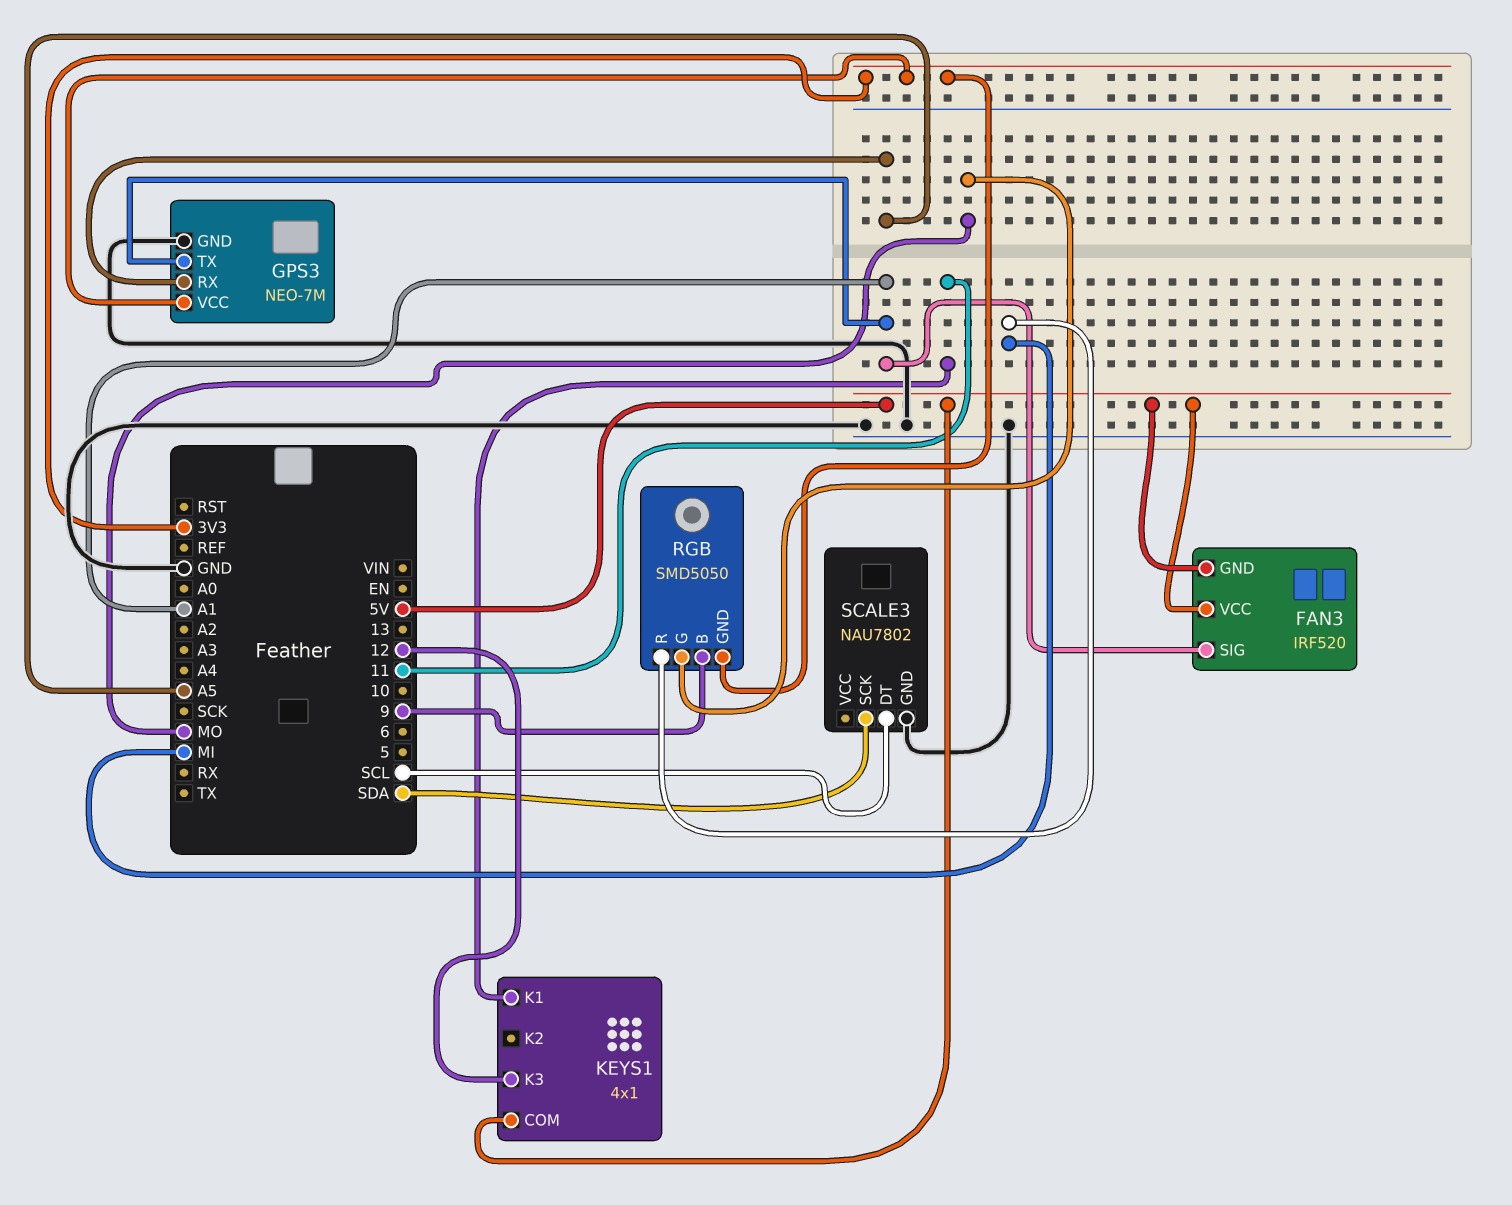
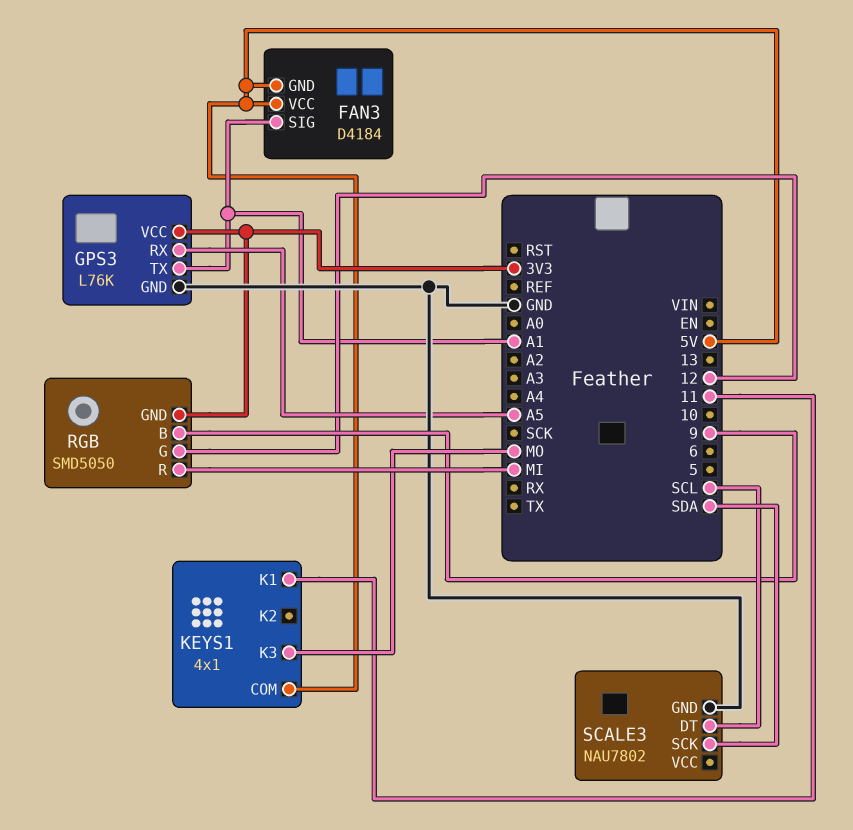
FAN3: IRF520 -> D4184
GPS3: NEO-7M -> L76K
KEYS1 pin K3: 12 -> MO
RGB pin G: MO -> 12

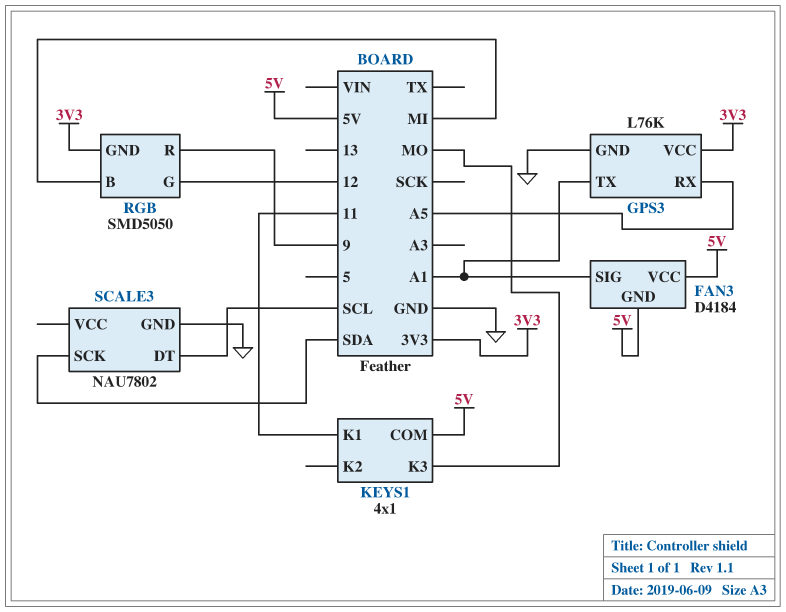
RGB pin B: 9 -> MI
RGB pin R: MI -> 9

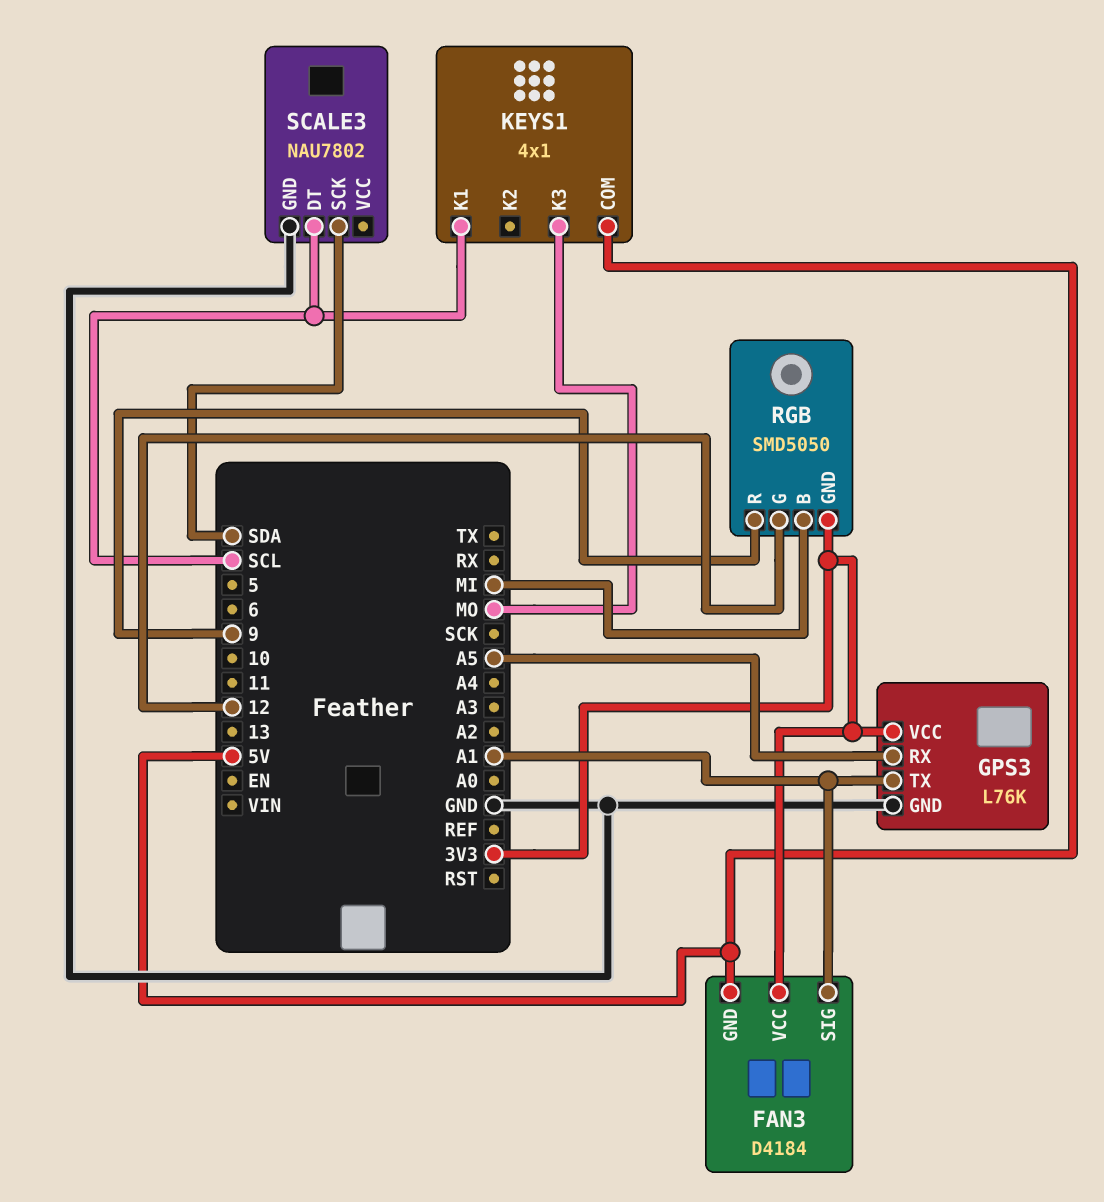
FAN3 pin VCC: 5V -> 3V3
KEYS1 pin K1: 11 -> SCL

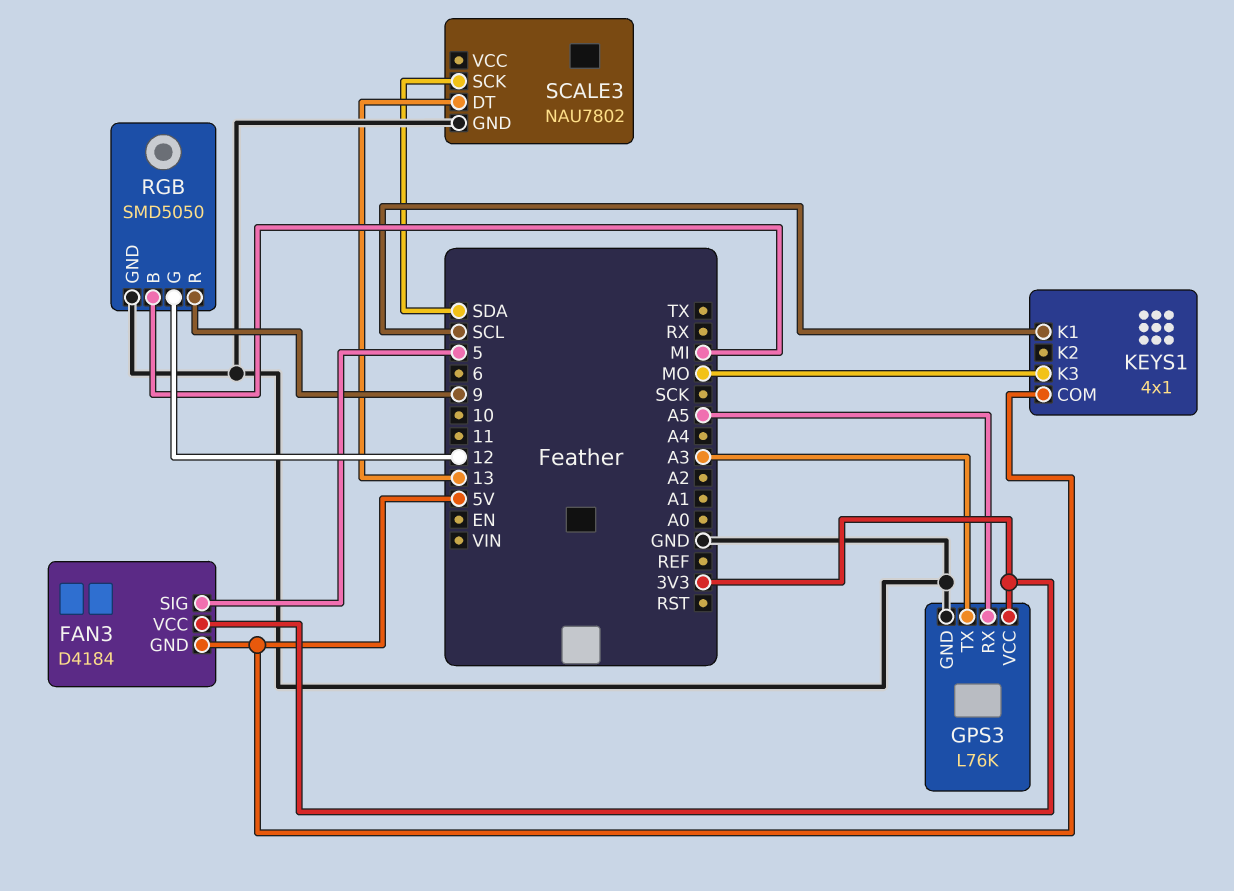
FAN3 pin SIG: A1 -> 5
GPS3 pin TX: A1 -> A3
RGB pin GND: 3V3 -> GND
SCALE3 pin DT: SCL -> 13

